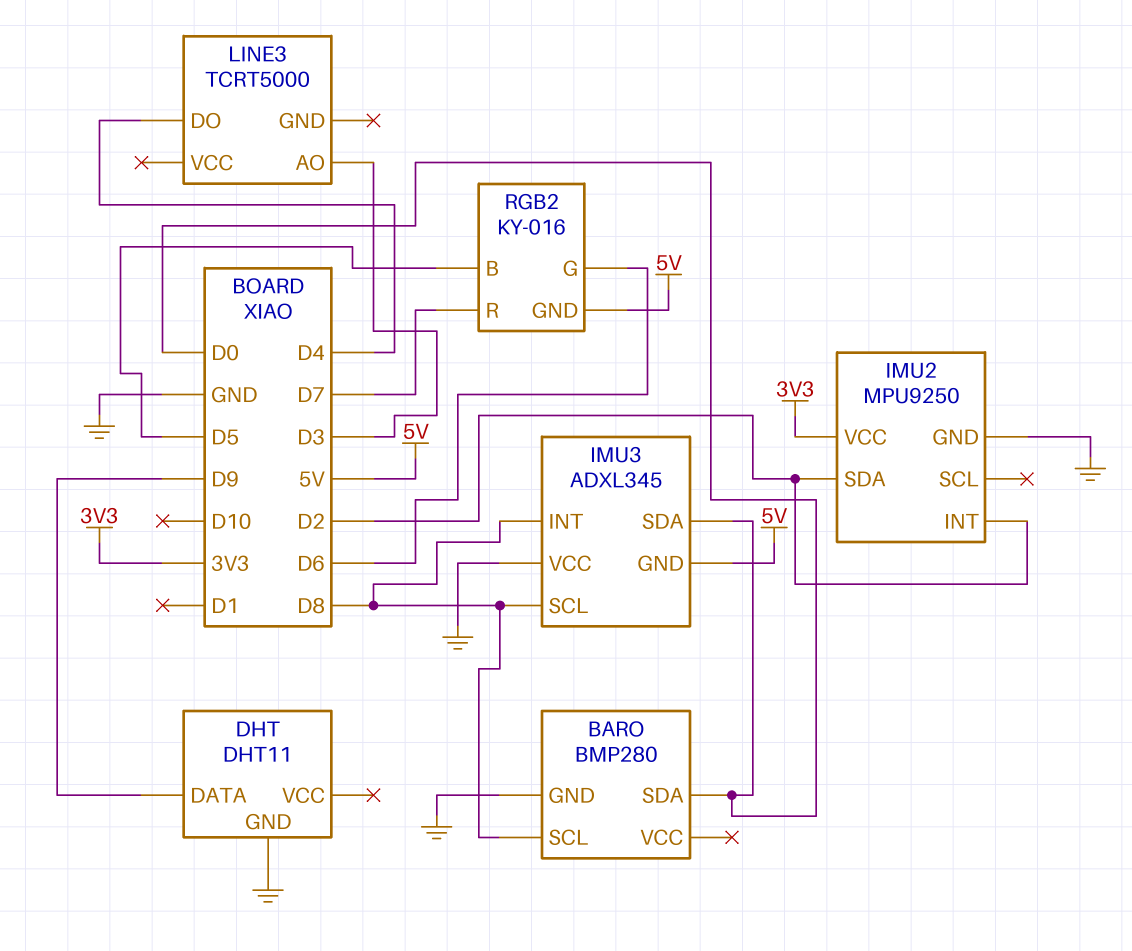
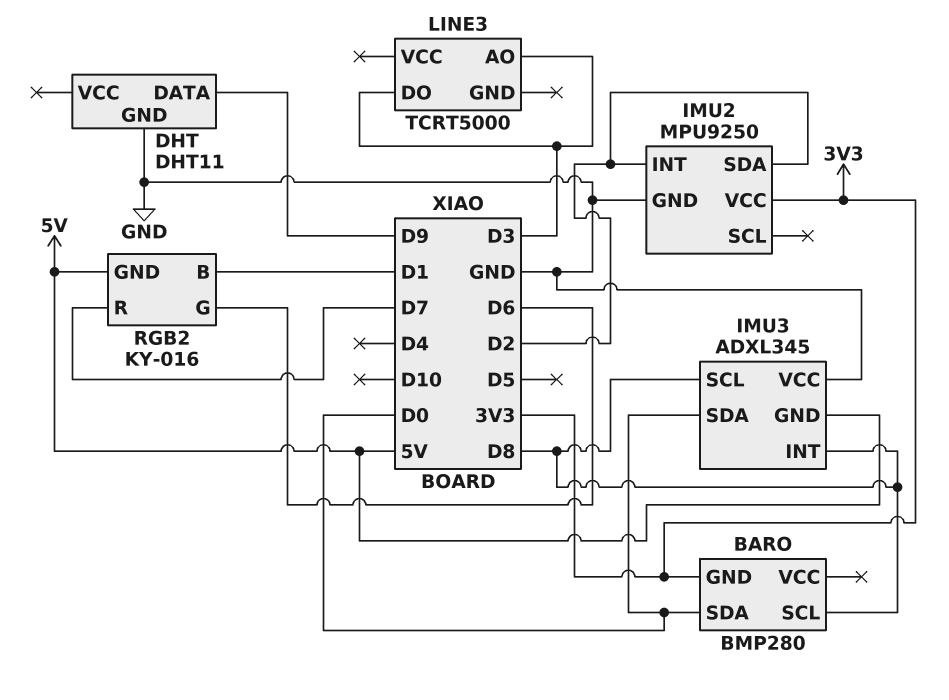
BARO pin GND: GND -> 3V3
LINE3 pin DO: D4 -> D3
RGB2 pin B: D5 -> D1

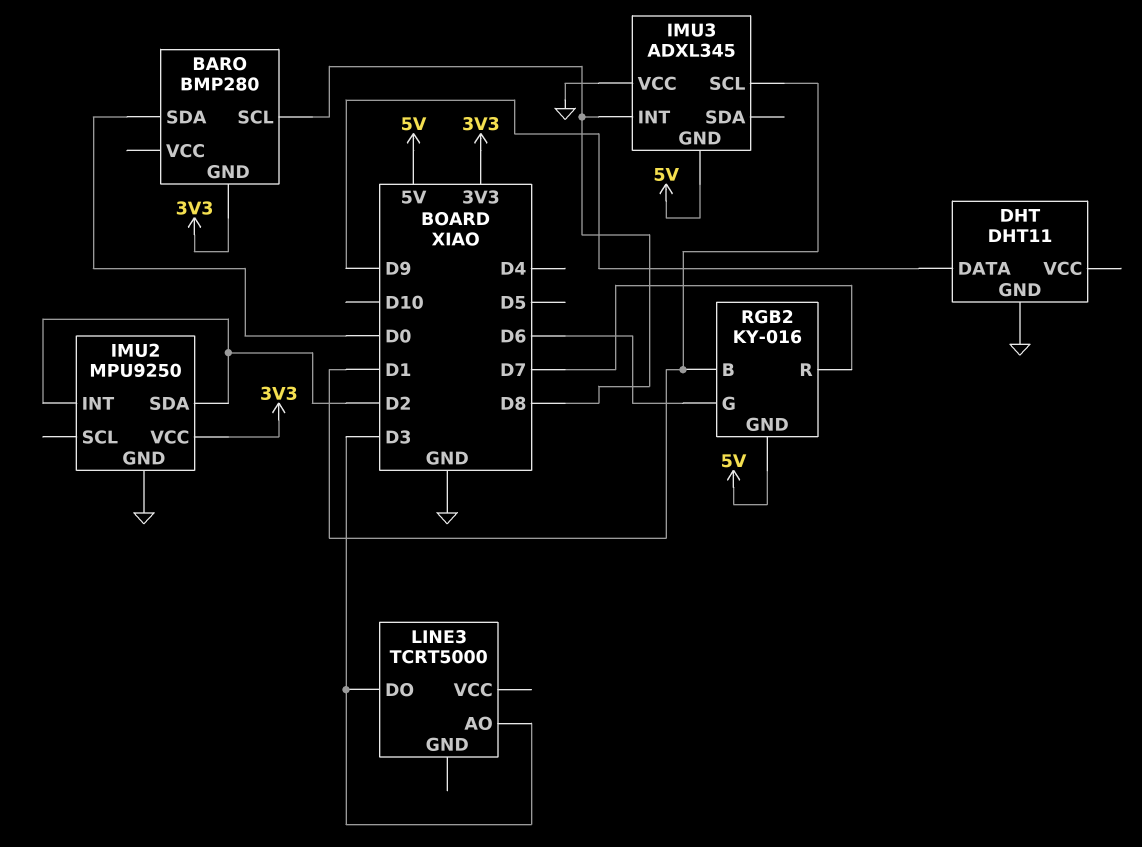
IMU3 pin SCL: D8 -> D1
IMU3 pin SDA: D0 -> none

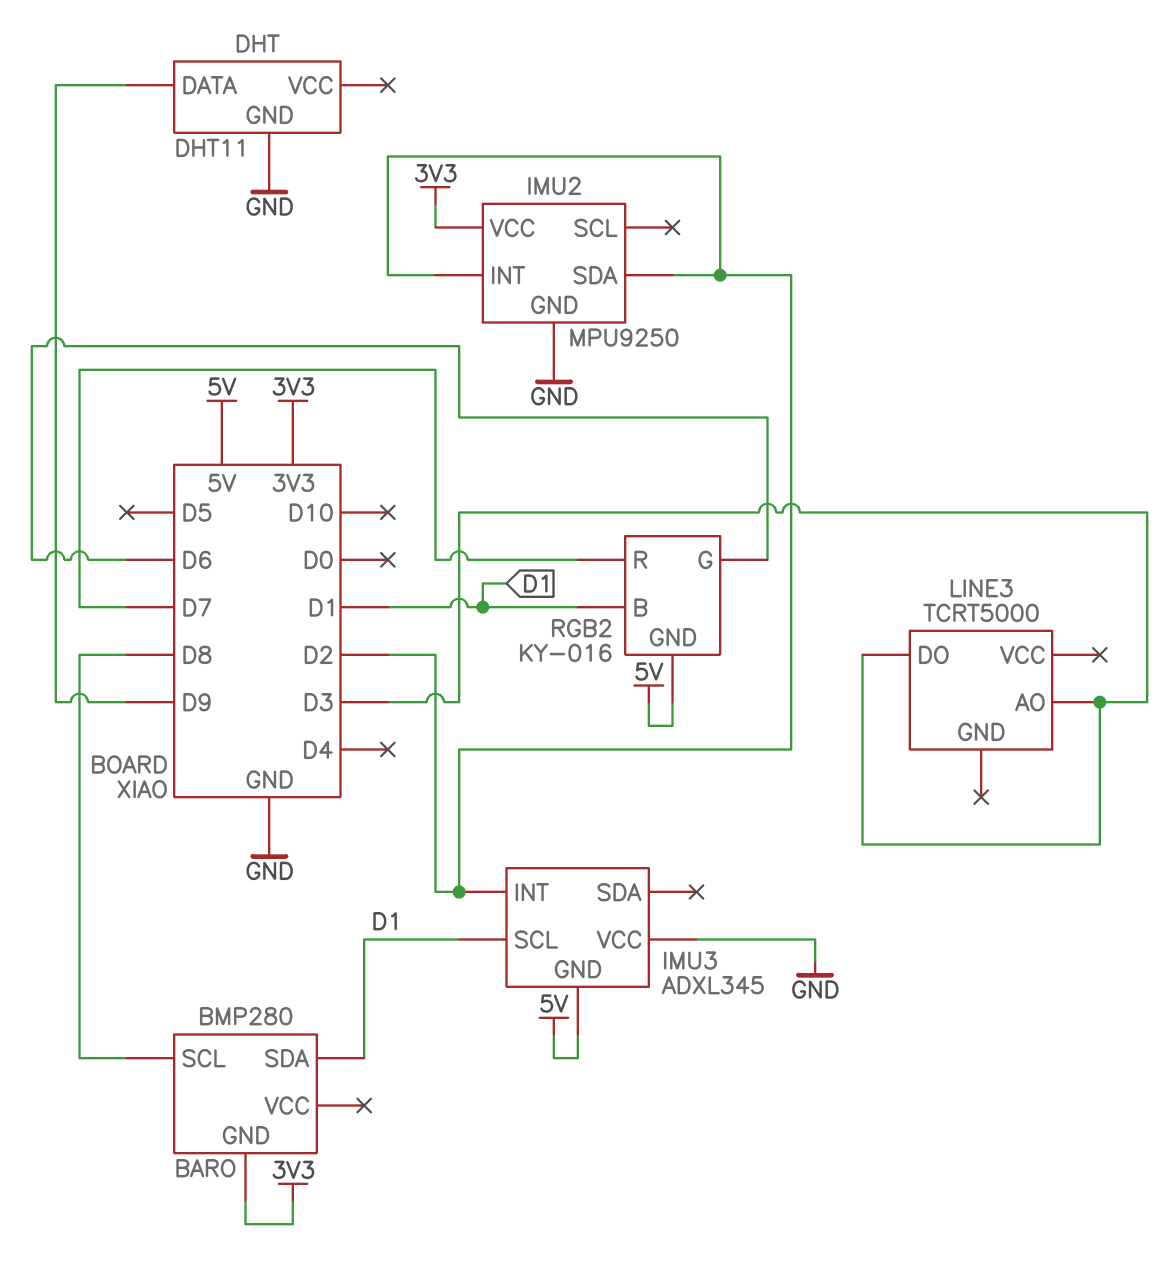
BARO pin SDA: D0 -> D1
IMU3 pin INT: D8 -> D2

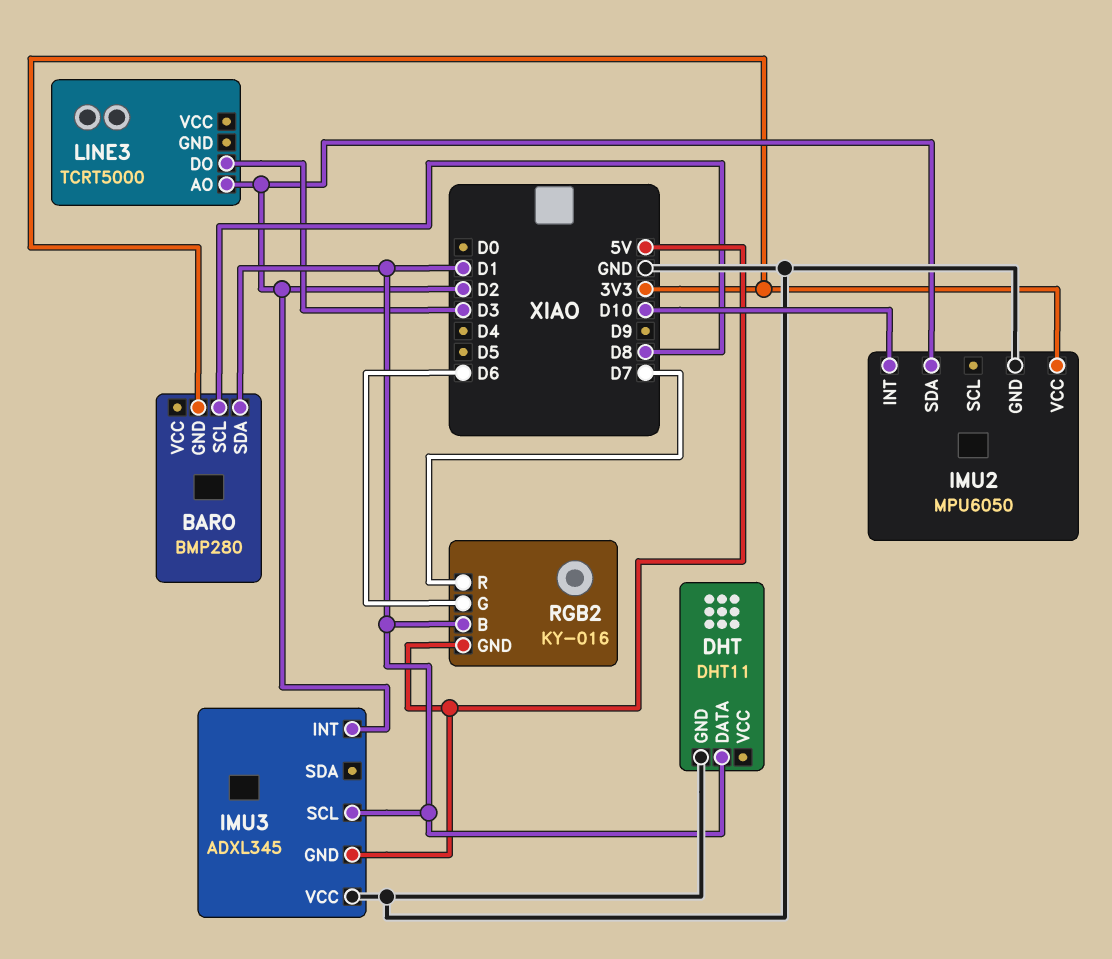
DHT pin DATA: D9 -> D1
IMU2: MPU9250 -> MPU6050
IMU2 pin INT: D2 -> D10
LINE3 pin AO: D3 -> D2

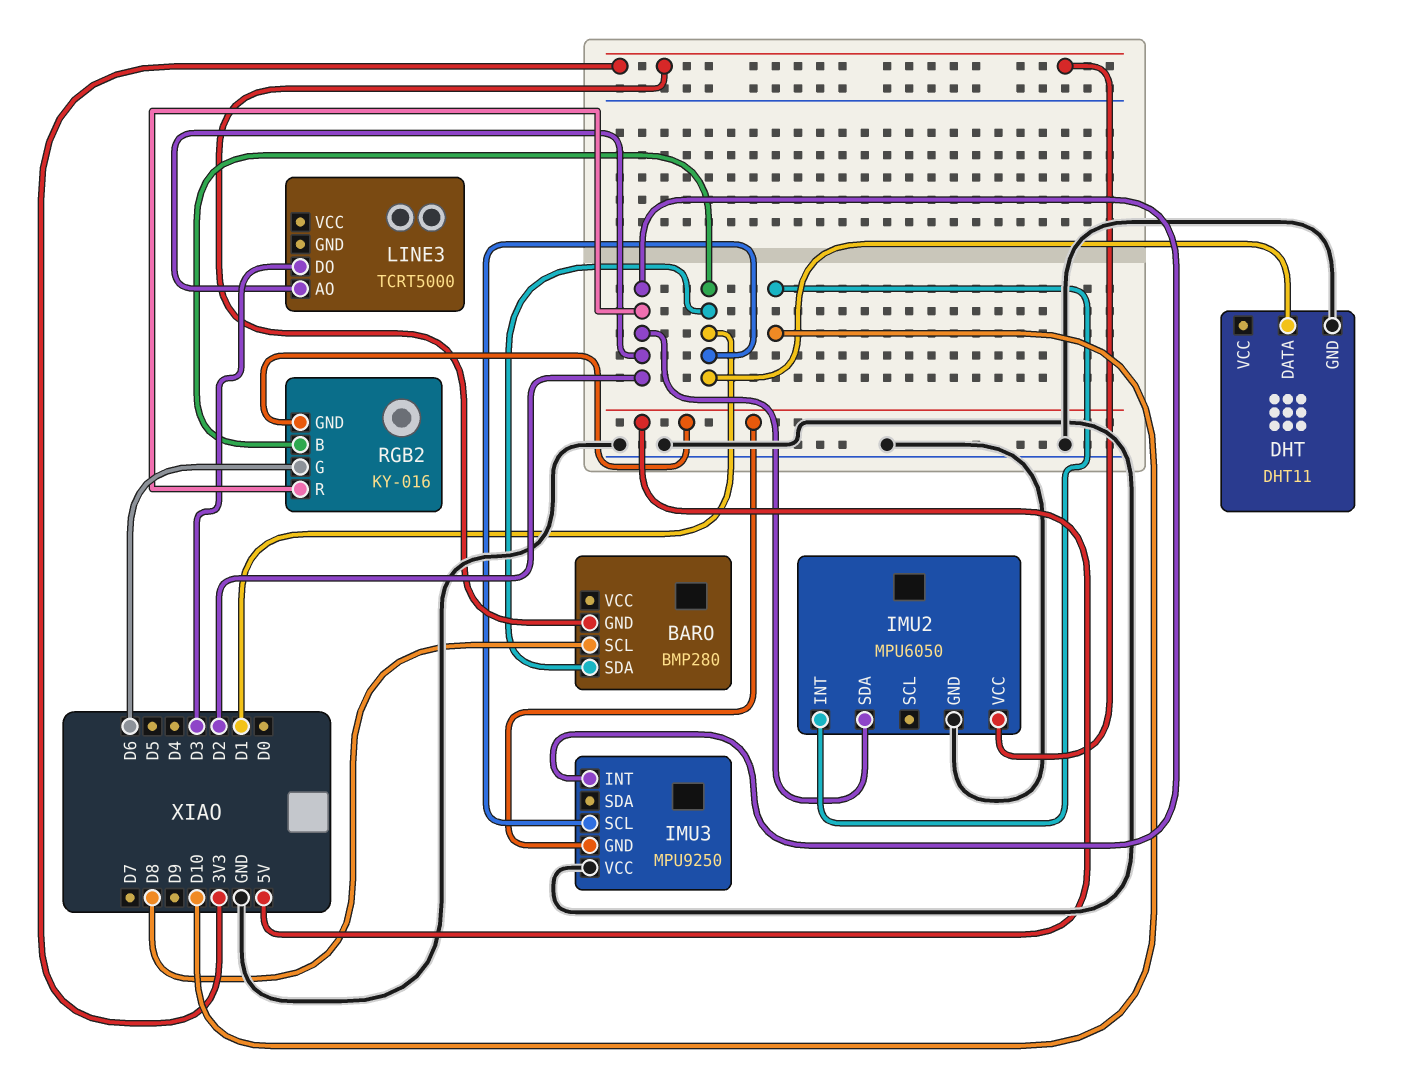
IMU3: ADXL345 -> MPU9250
RGB2 pin R: D7 -> D2

